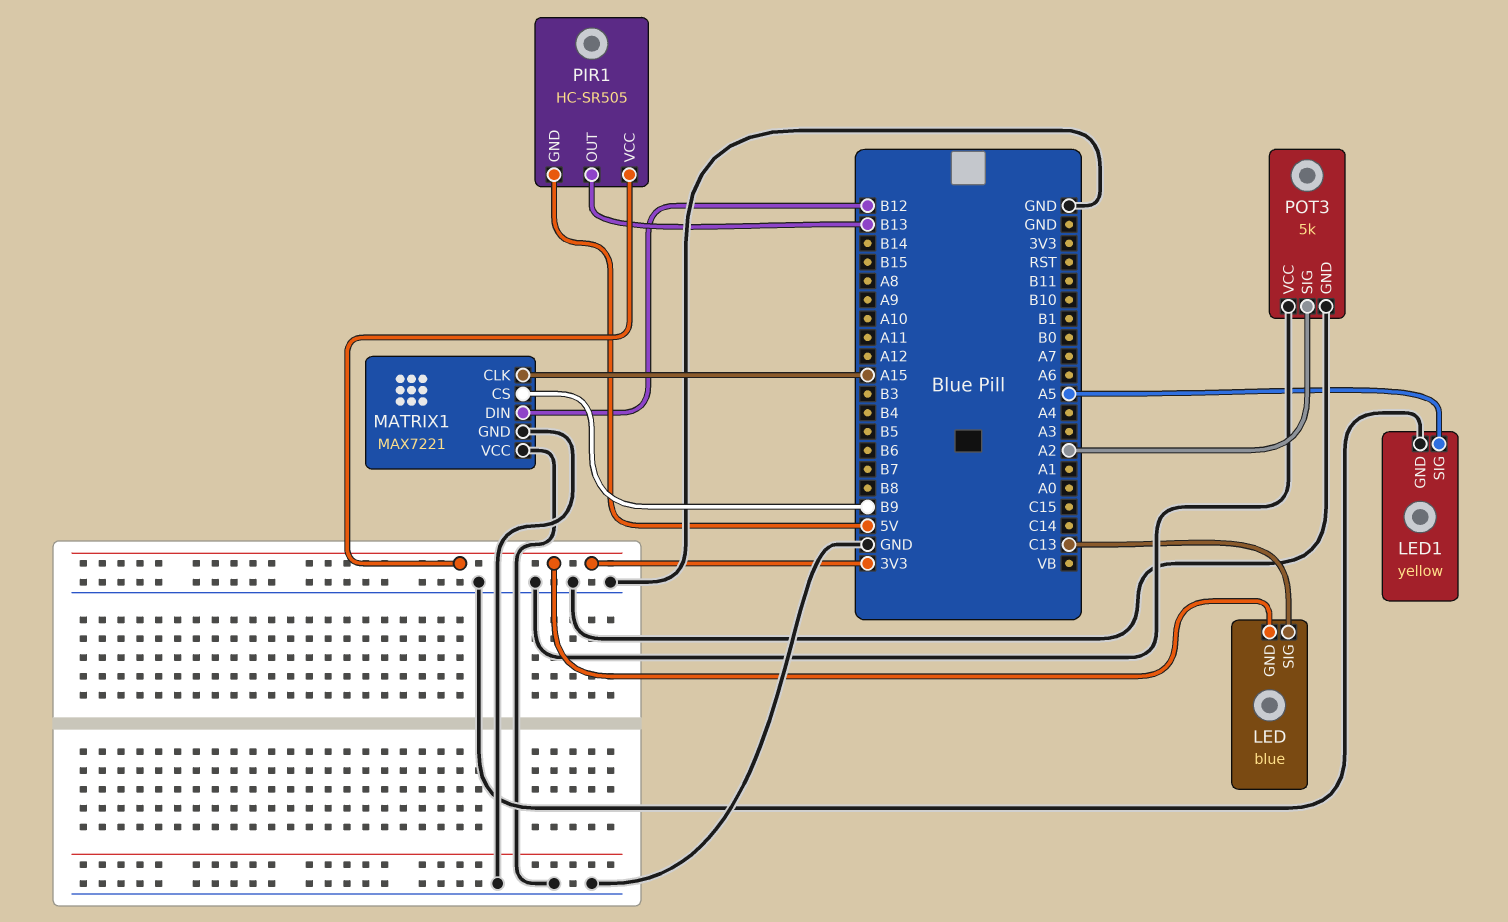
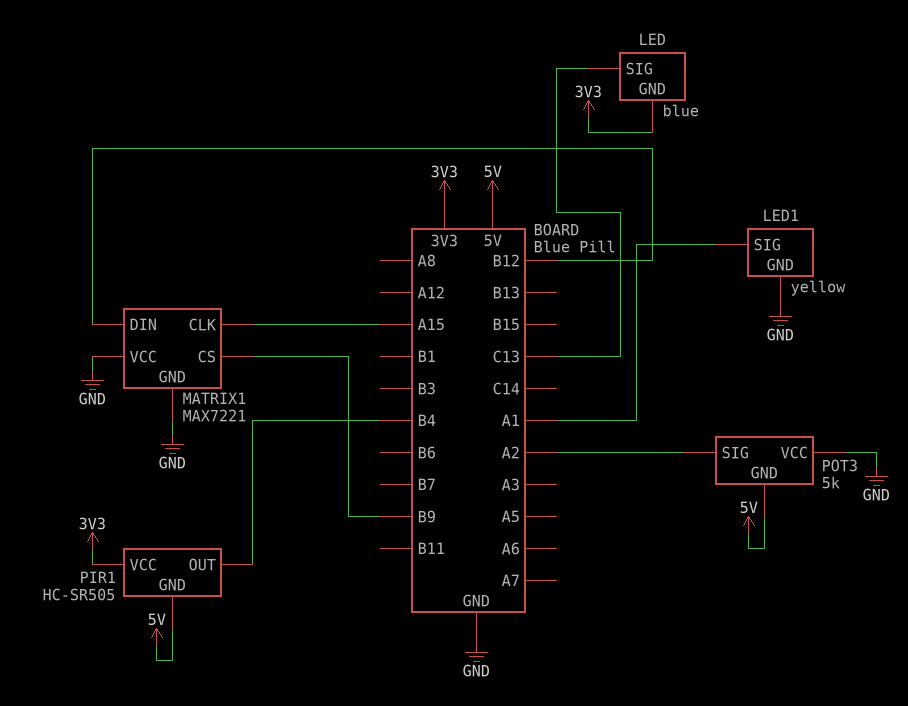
LED1 pin SIG: A5 -> A1
PIR1 pin OUT: B13 -> B4
POT3 pin GND: GND -> 5V

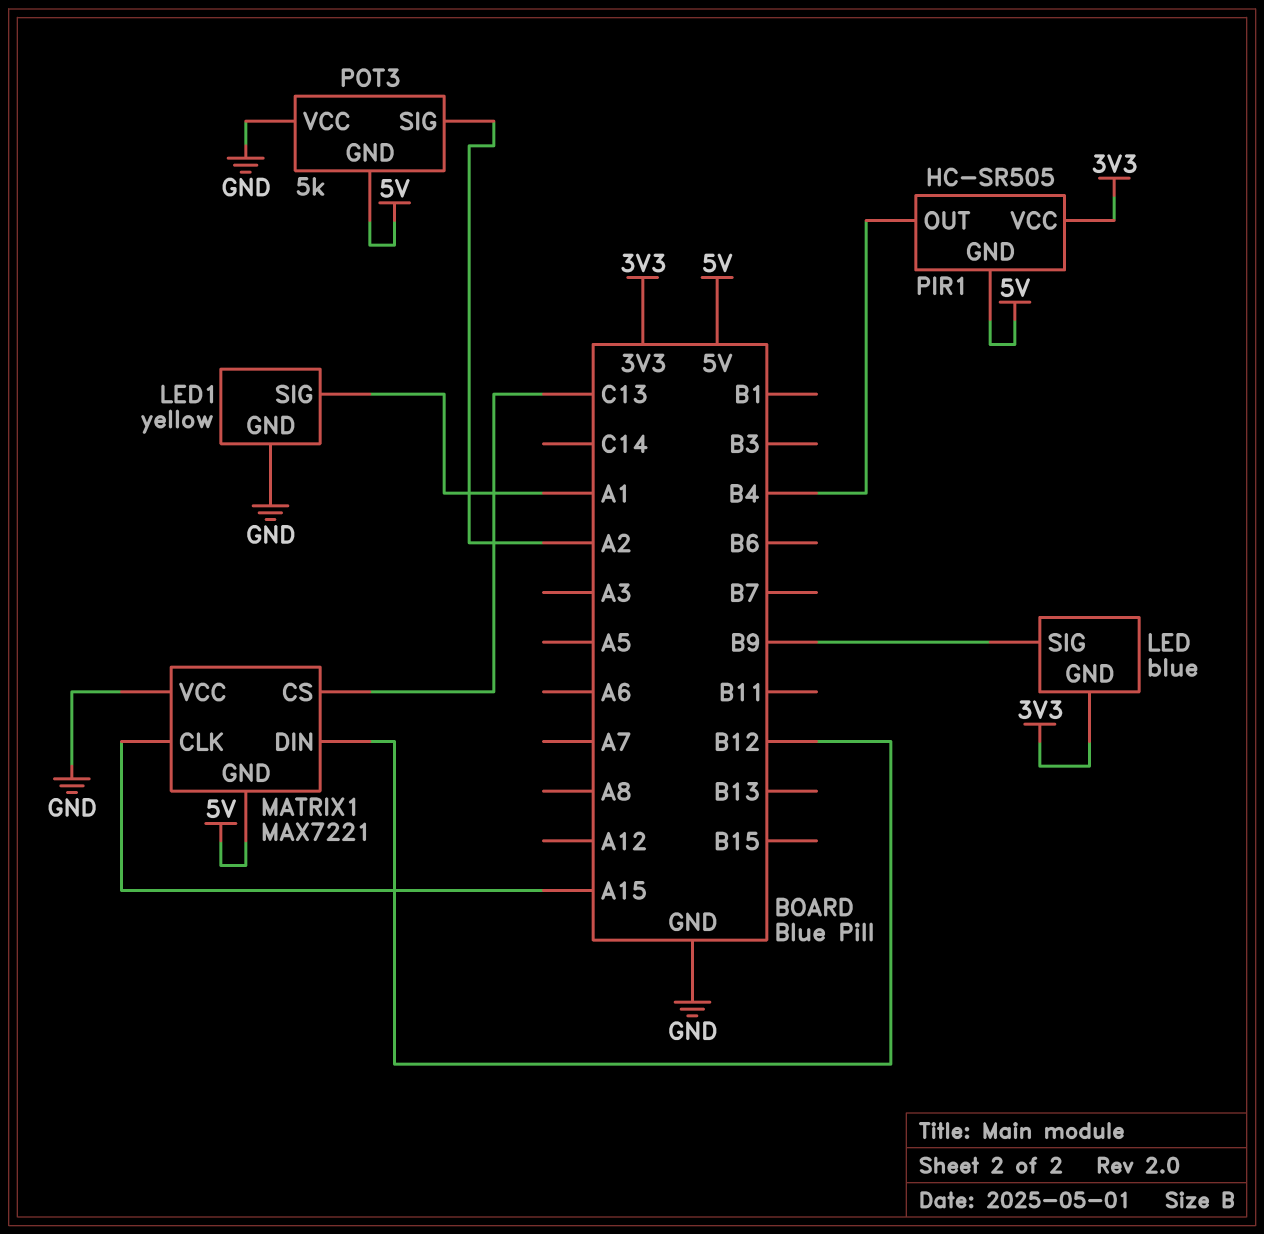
LED pin SIG: C13 -> B9
MATRIX1 pin CS: B9 -> C13
MATRIX1 pin GND: GND -> 5V

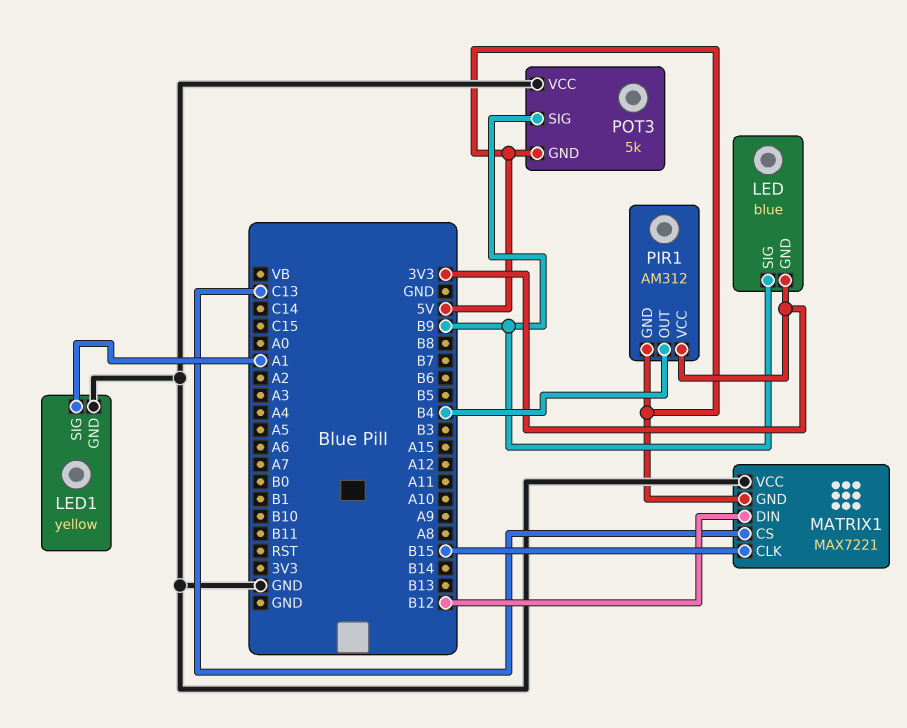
MATRIX1 pin CLK: A15 -> B15
PIR1: HC-SR505 -> AM312
POT3 pin SIG: A2 -> B9

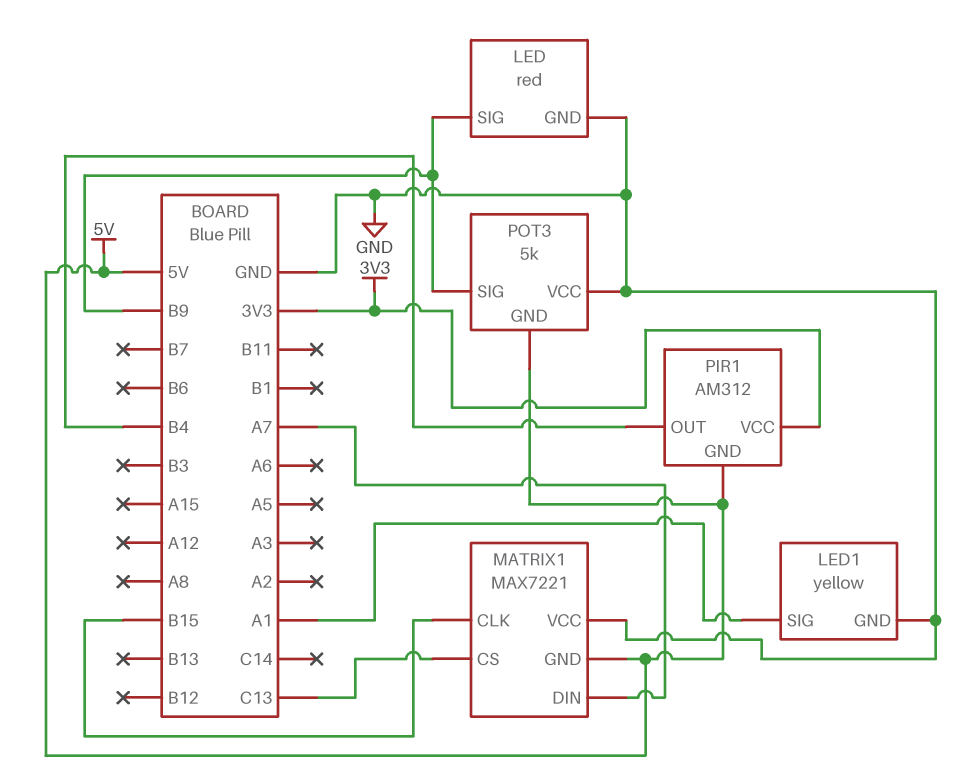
LED: blue -> red
LED pin GND: 3V3 -> GND
MATRIX1 pin DIN: B12 -> A7

